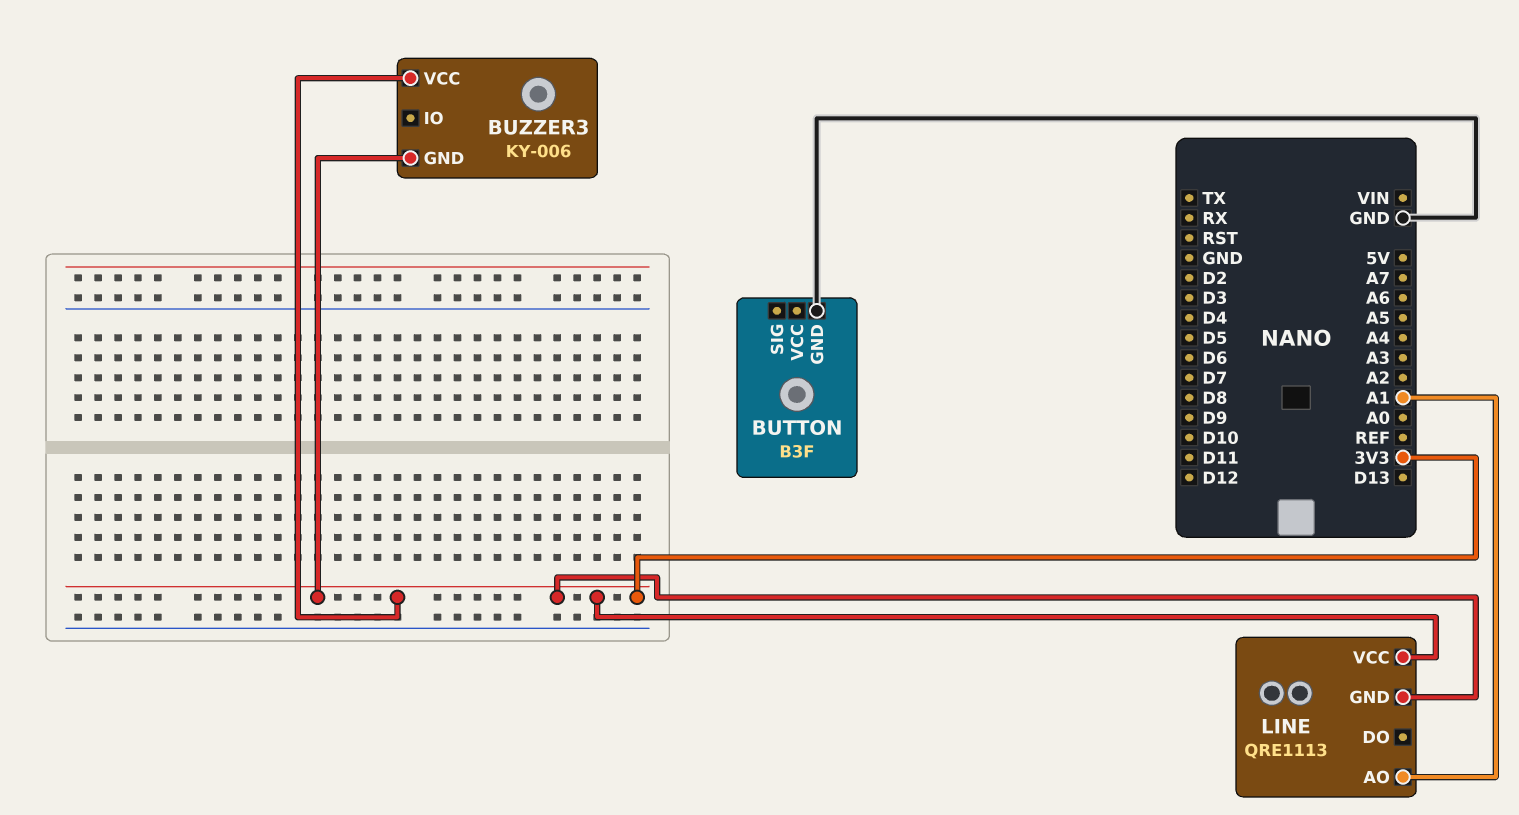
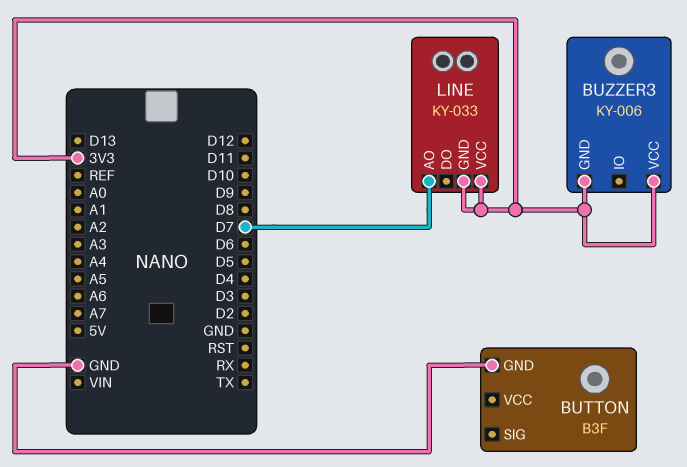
LINE: QRE1113 -> KY-033
LINE pin AO: A1 -> D7

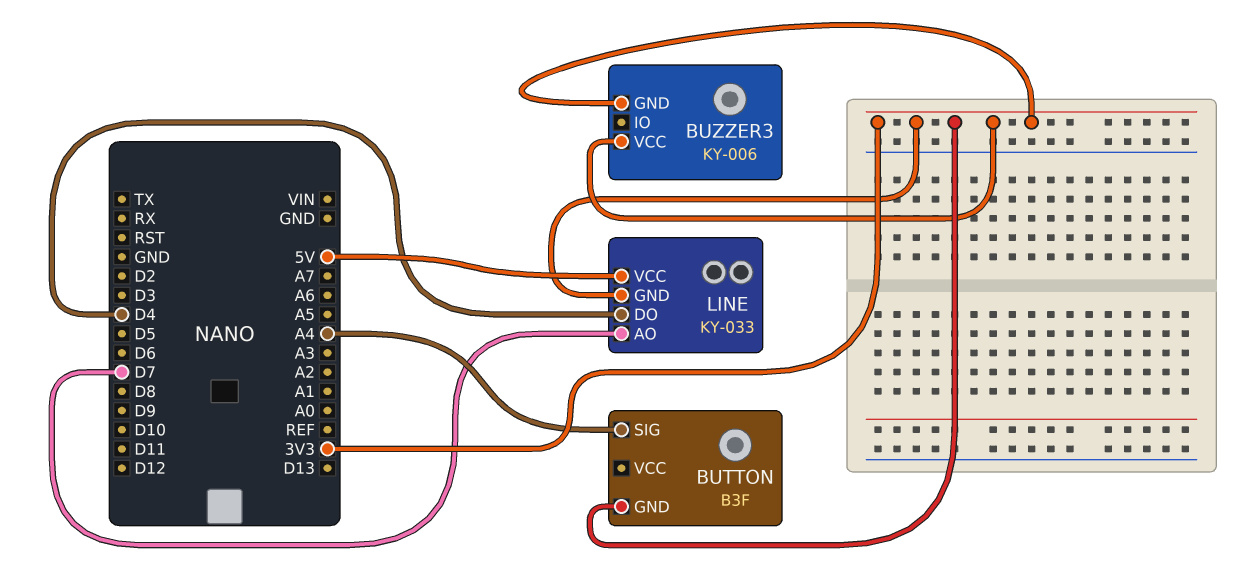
BUTTON pin GND: GND -> 3V3
BUTTON pin SIG: none -> A4
LINE pin DO: none -> D4
LINE pin VCC: 3V3 -> 5V

